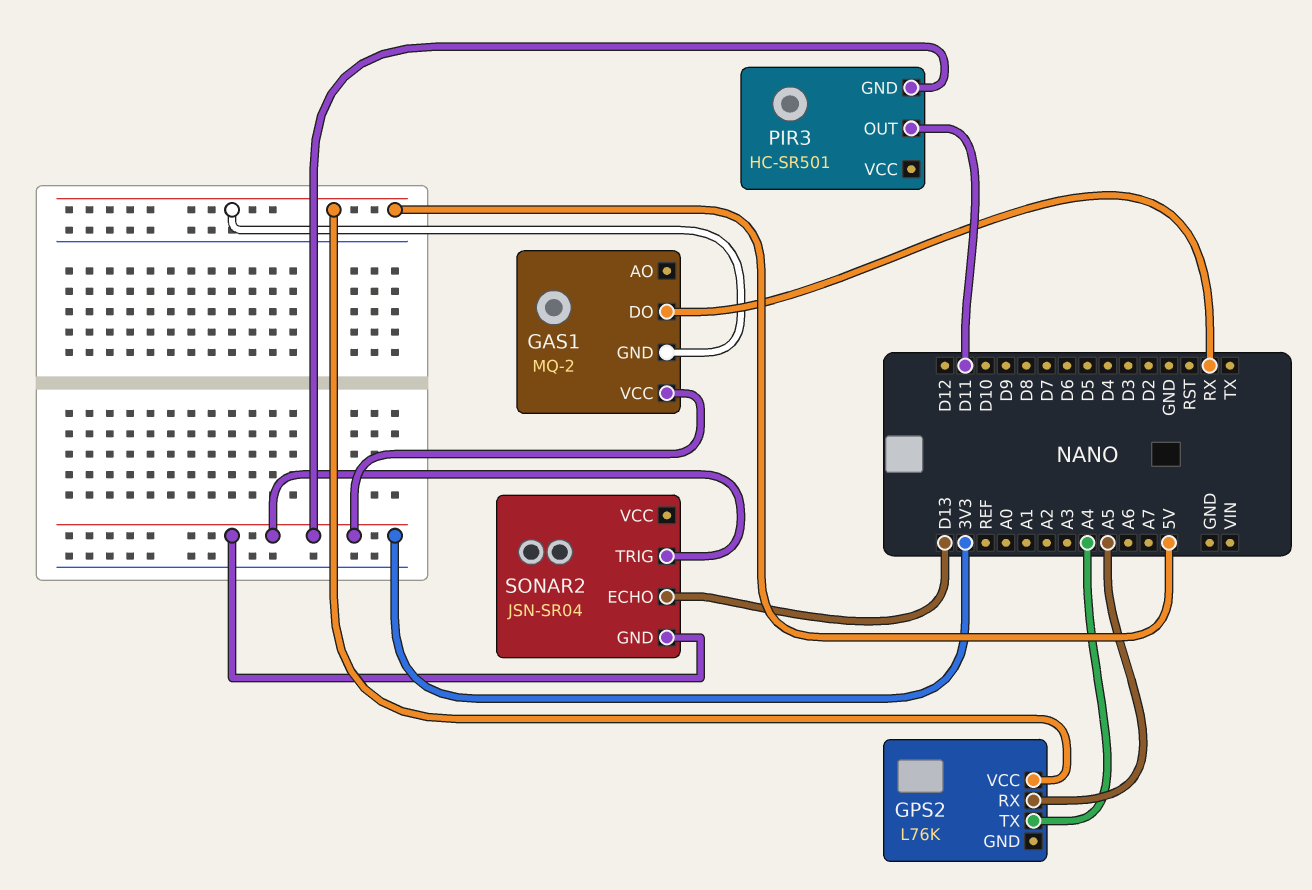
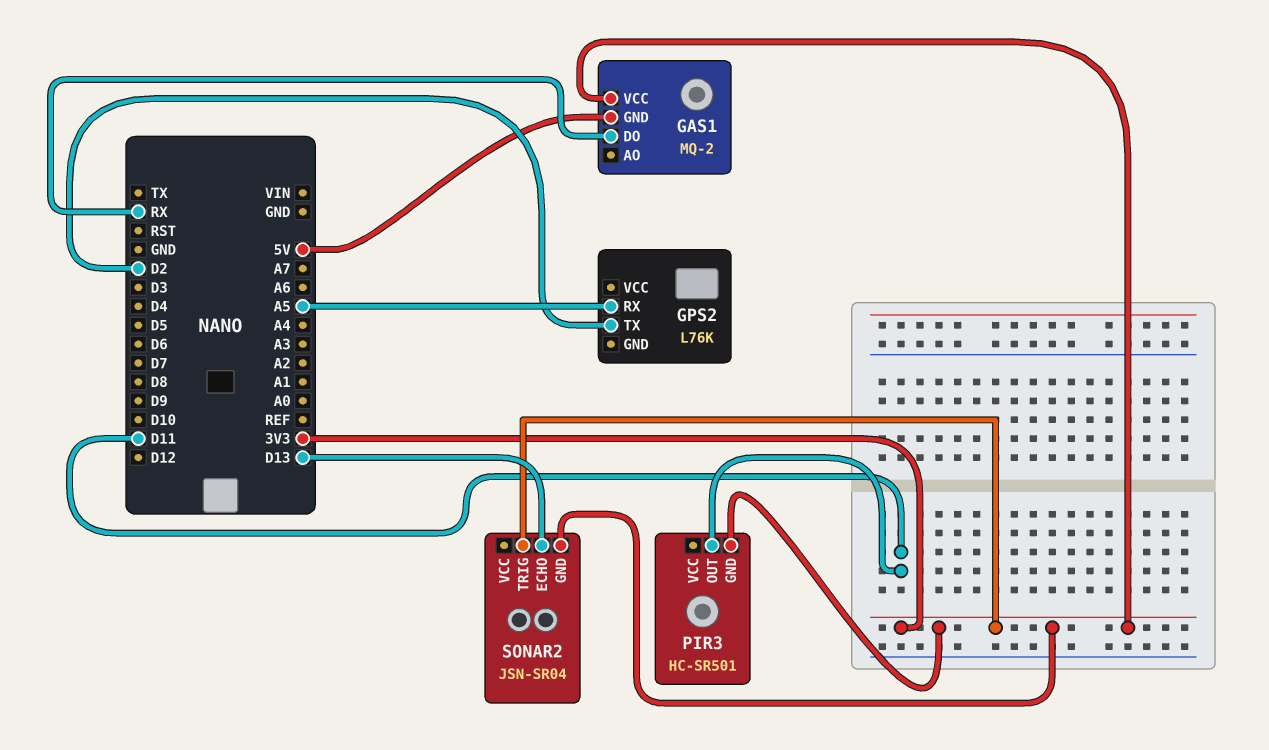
GPS2 pin TX: A4 -> D2
GPS2 pin VCC: 5V -> none

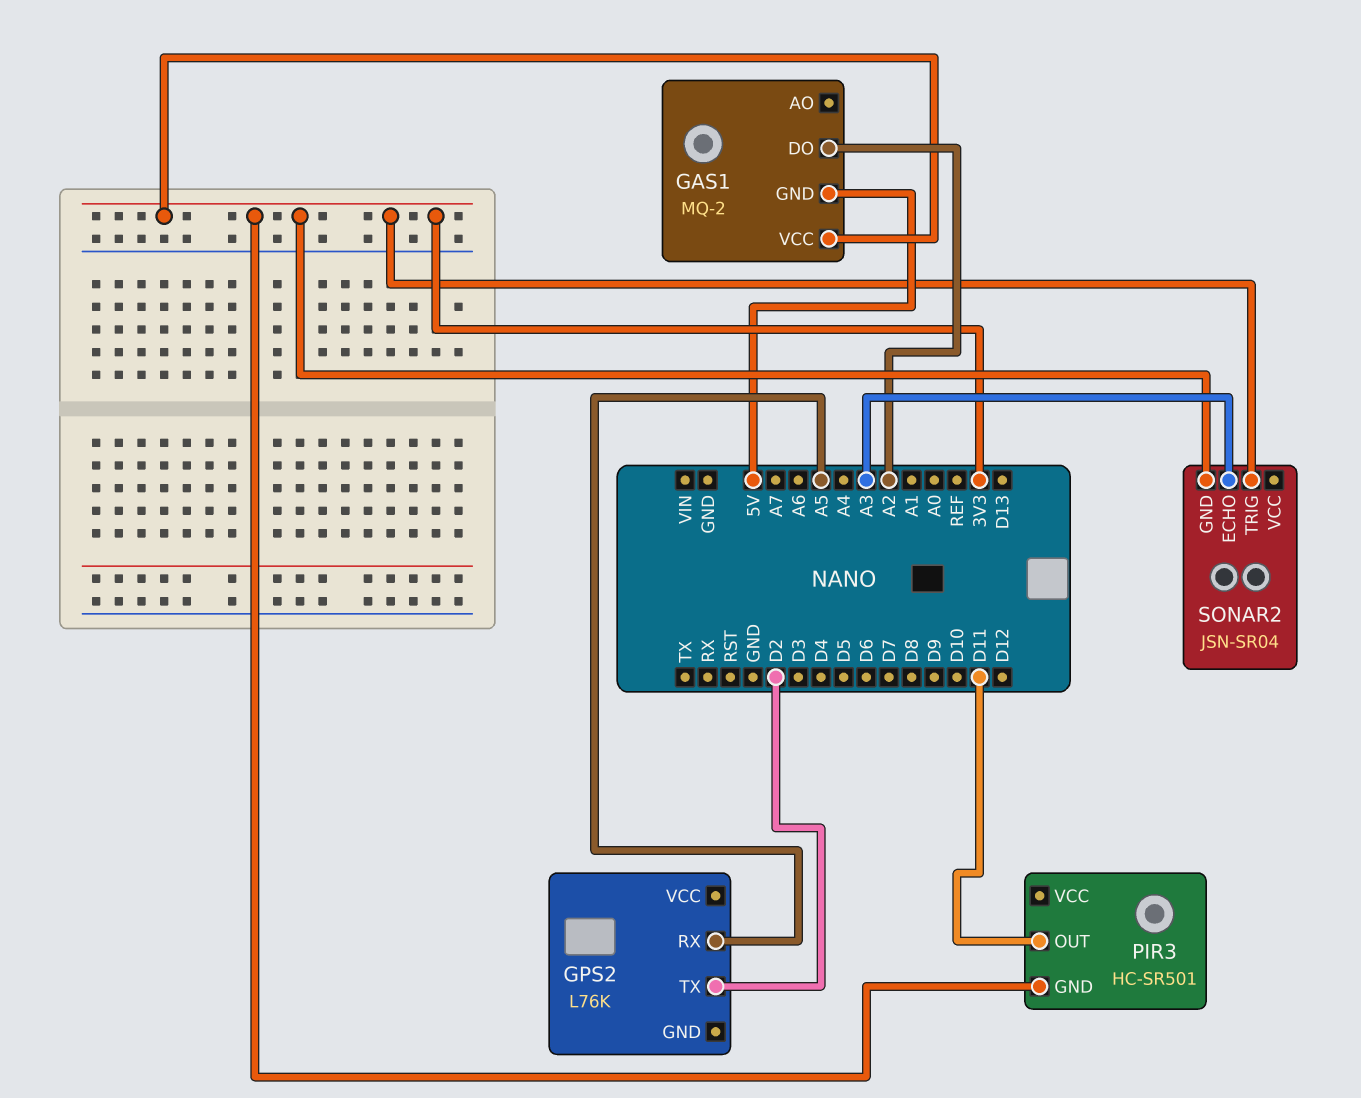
GAS1 pin DO: RX -> A2
SONAR2 pin ECHO: D13 -> A3

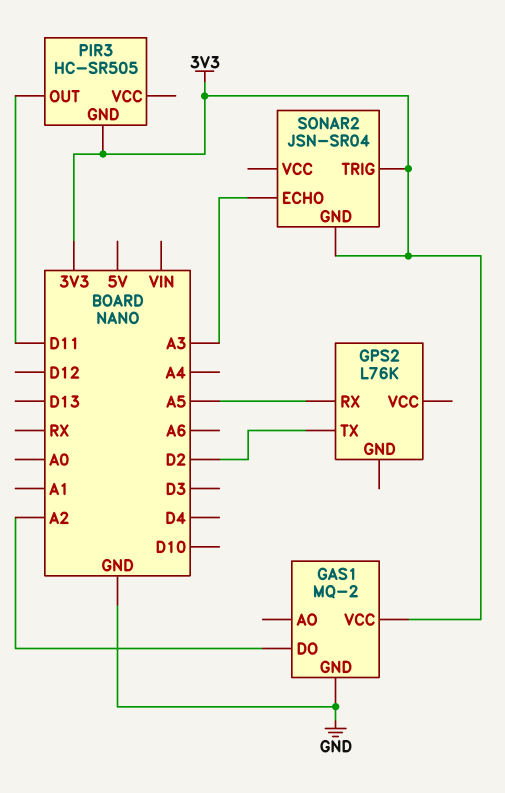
GAS1 pin GND: 5V -> GND
PIR3: HC-SR501 -> HC-SR505

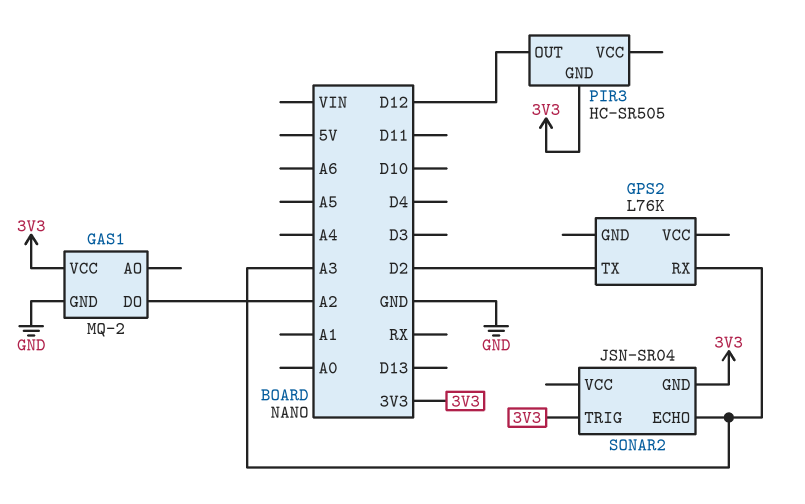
GPS2 pin RX: A5 -> A3
PIR3 pin OUT: D11 -> D12

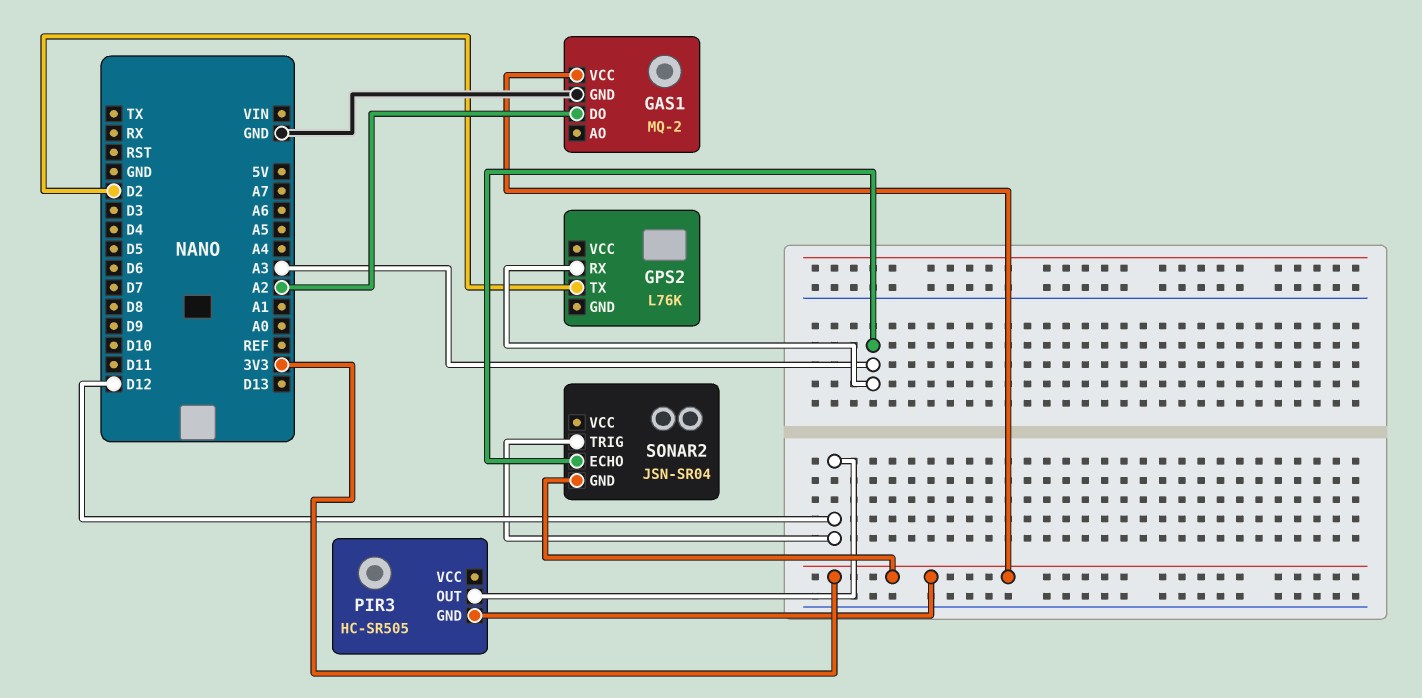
SONAR2 pin TRIG: 3V3 -> D12

